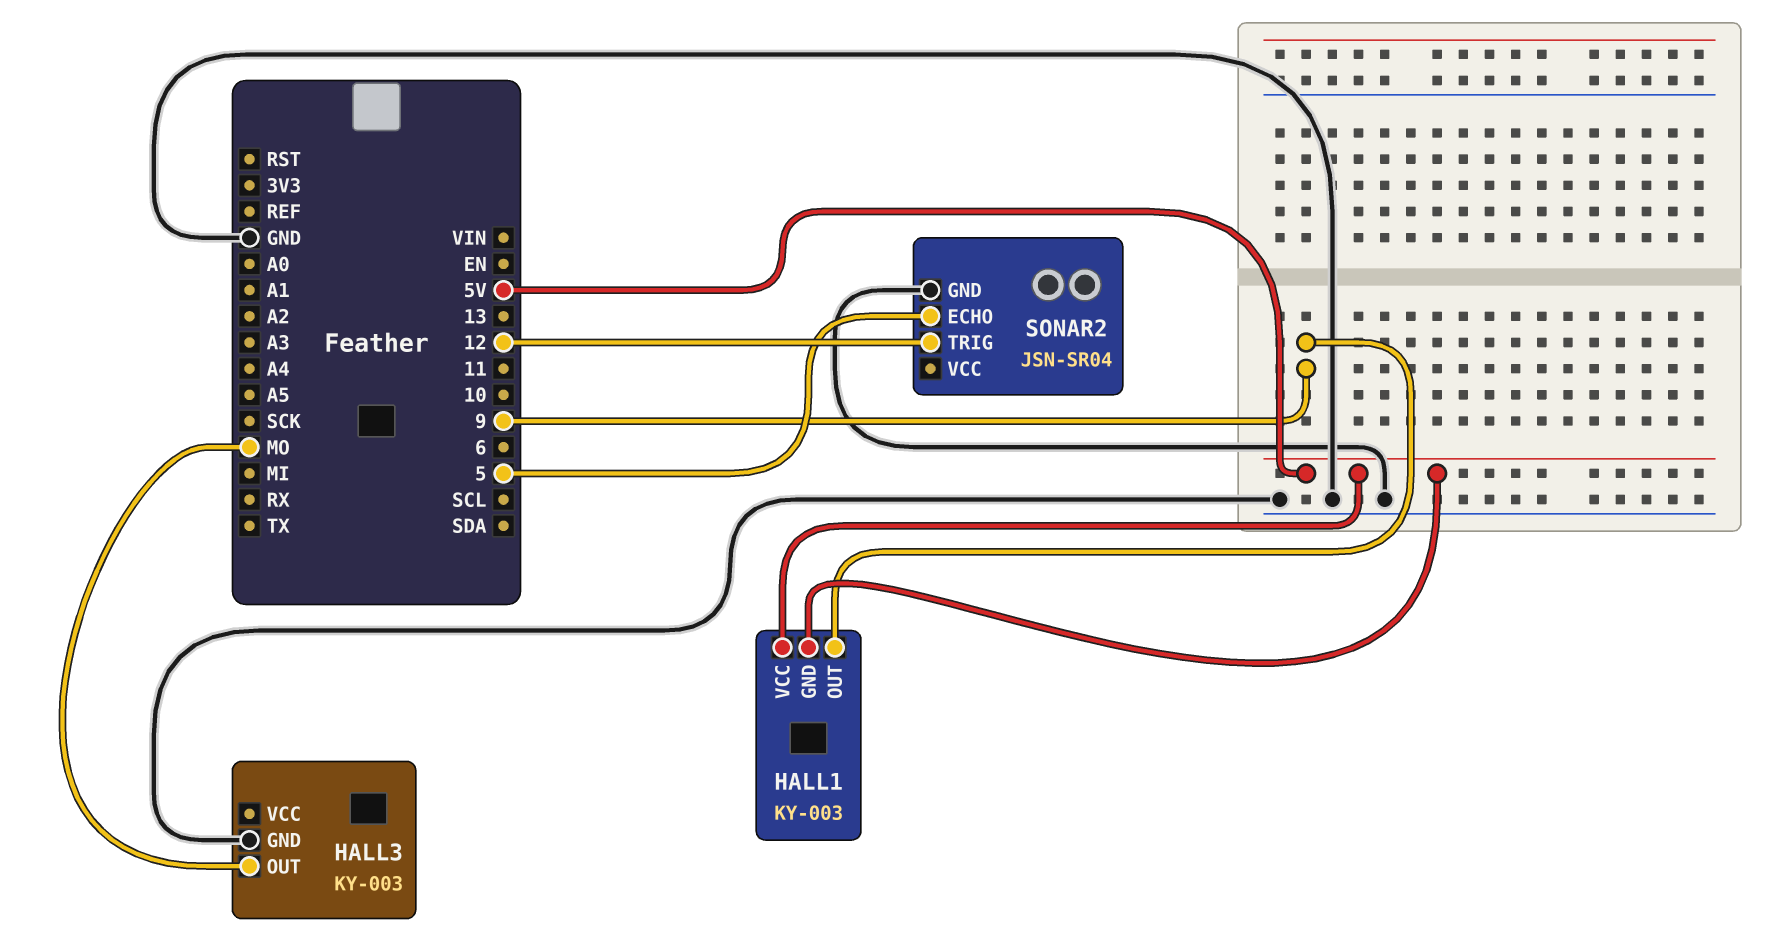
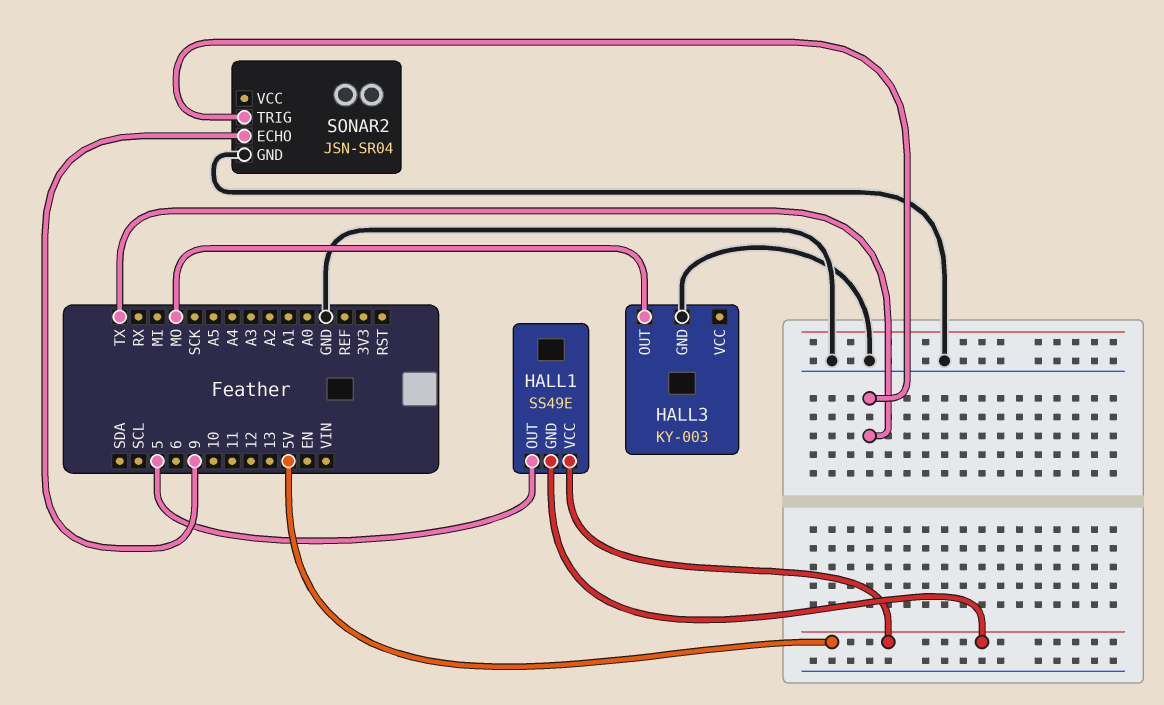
HALL1: KY-003 -> SS49E
HALL1 pin OUT: 9 -> 5
SONAR2 pin ECHO: 5 -> 9
SONAR2 pin TRIG: 12 -> TX

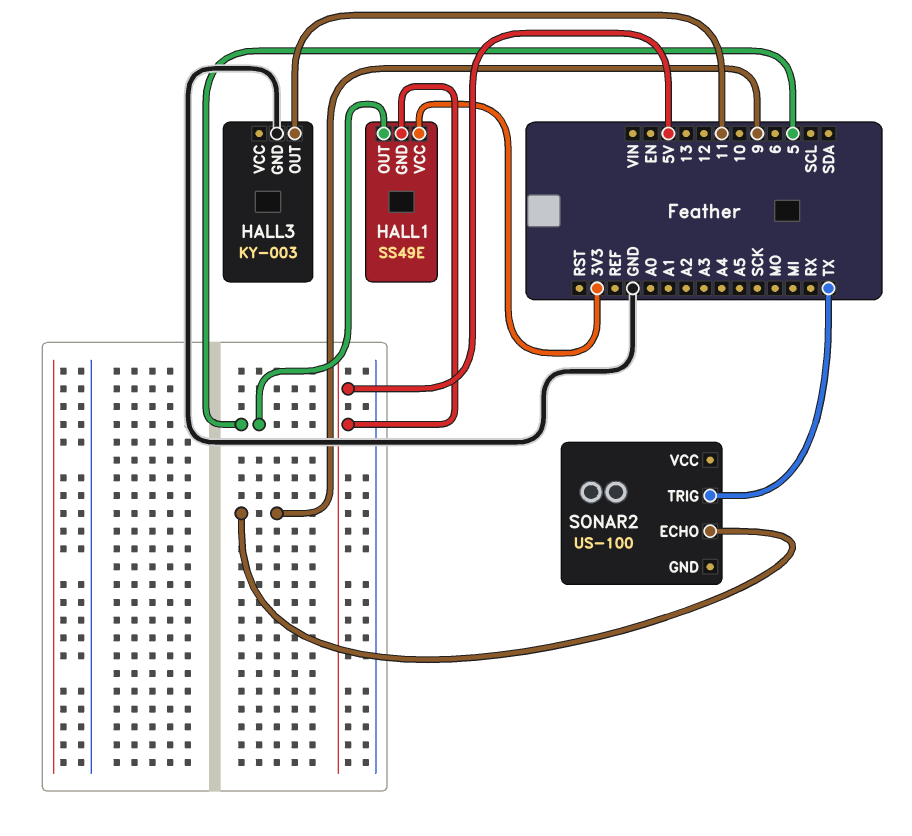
HALL1 pin VCC: 5V -> 3V3
HALL3 pin OUT: MO -> 11
SONAR2: JSN-SR04 -> US-100
SONAR2 pin GND: GND -> none

